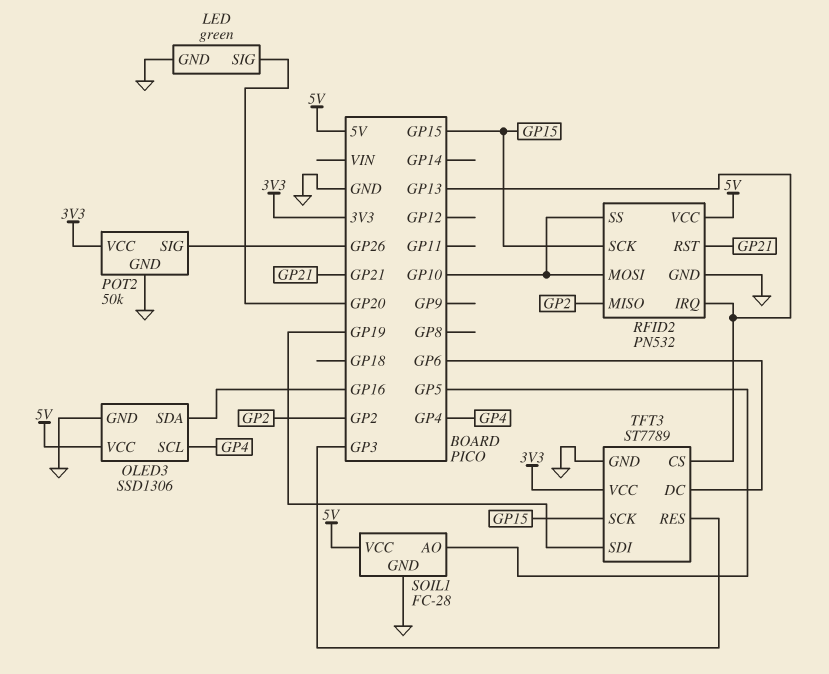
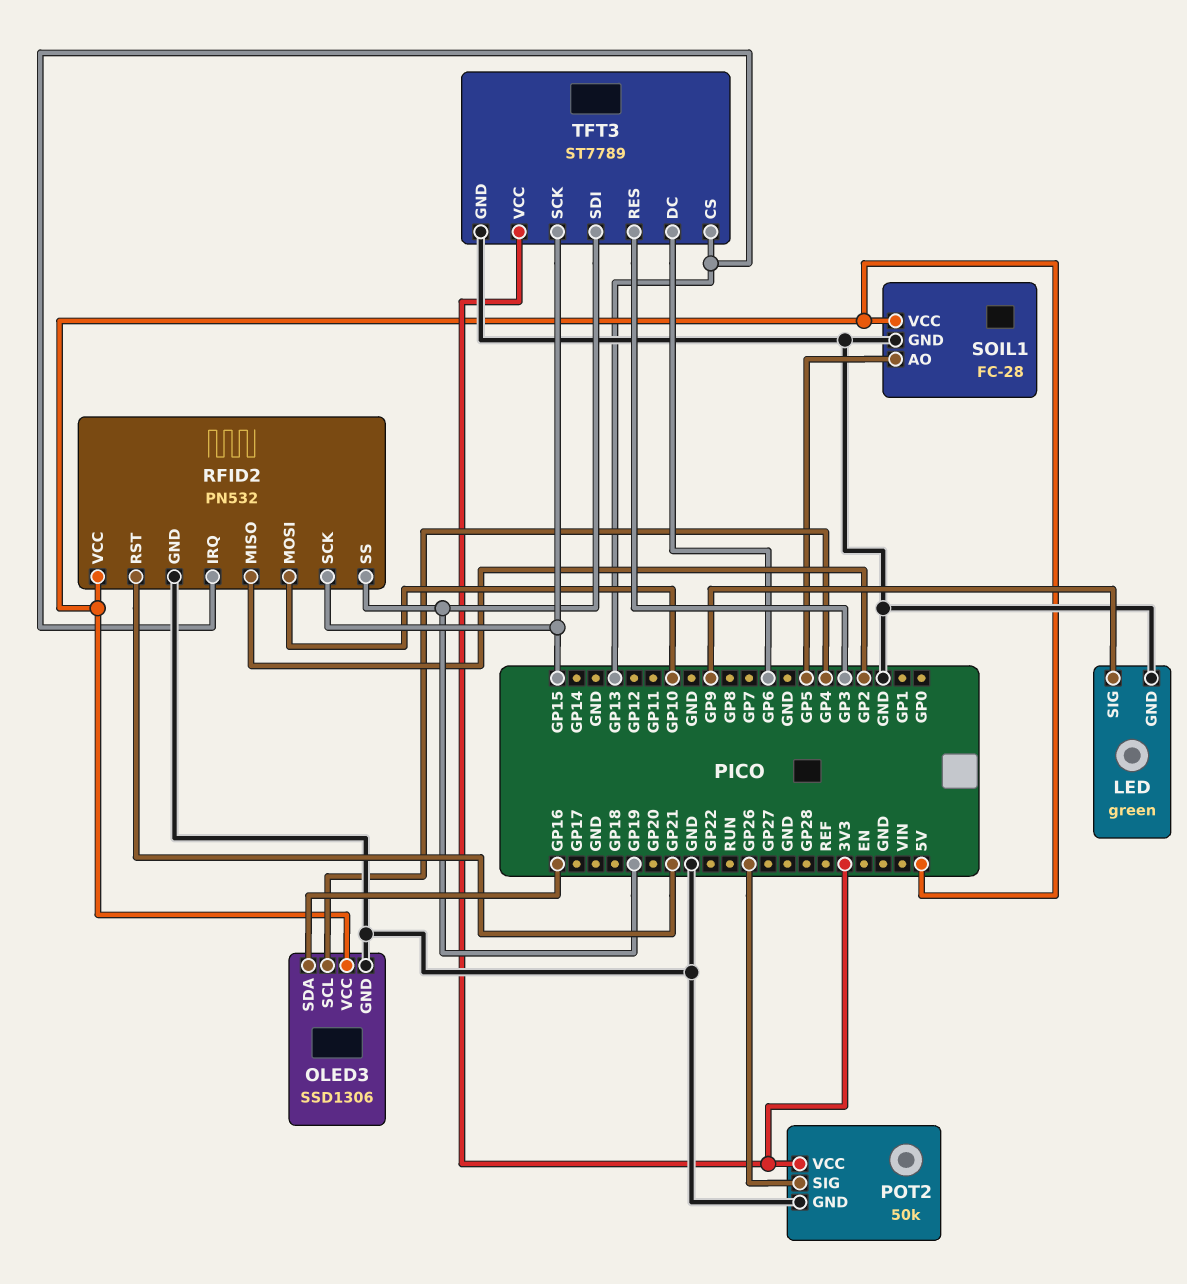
LED pin SIG: GP20 -> GP9
RFID2 pin SS: GP10 -> GP19

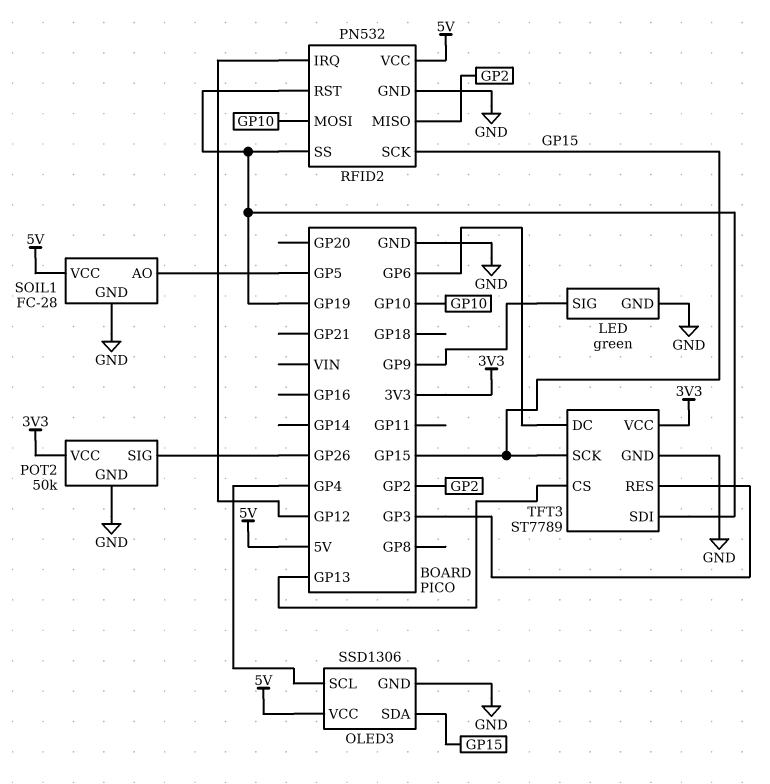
OLED3 pin SDA: GP16 -> GP15
RFID2 pin IRQ: GP13 -> GP12
RFID2 pin RST: GP21 -> GP19

